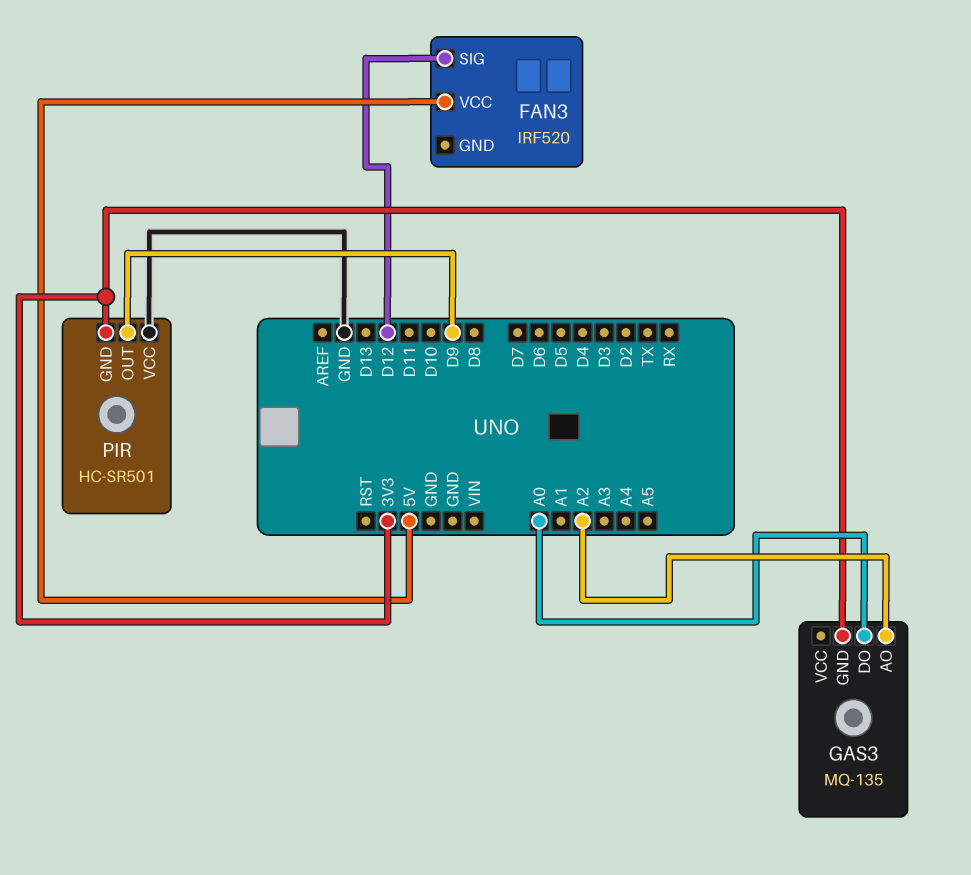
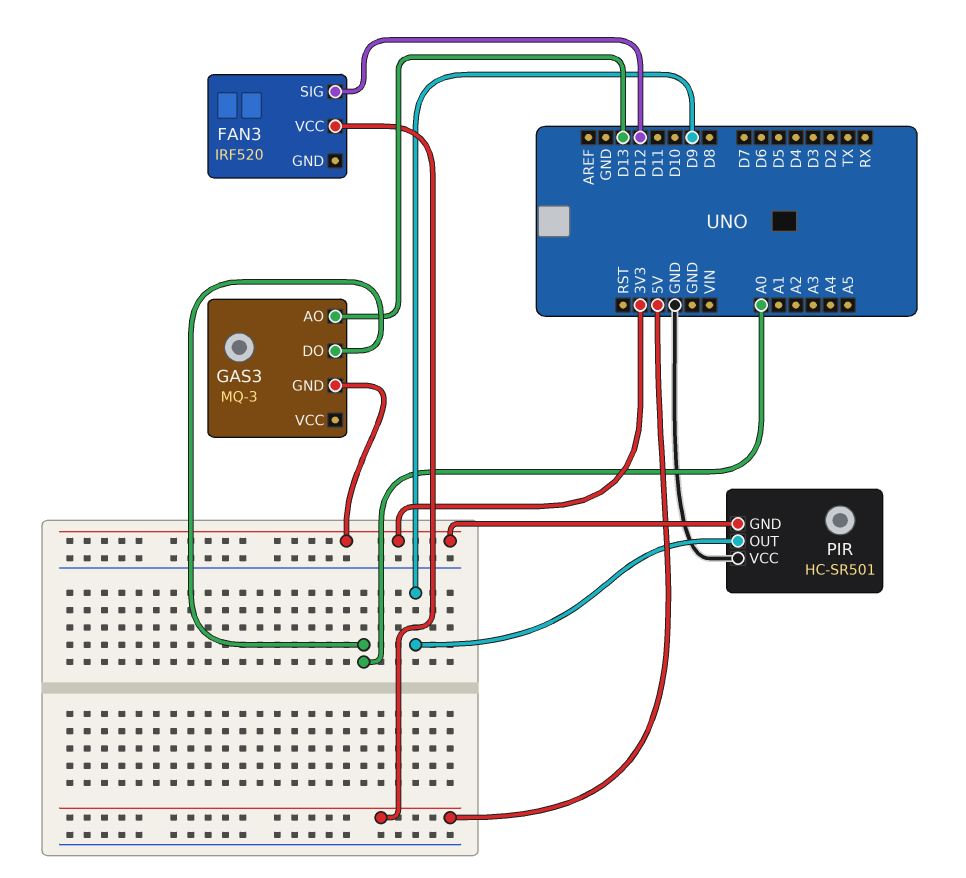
GAS3: MQ-135 -> MQ-3
GAS3 pin AO: A2 -> D13

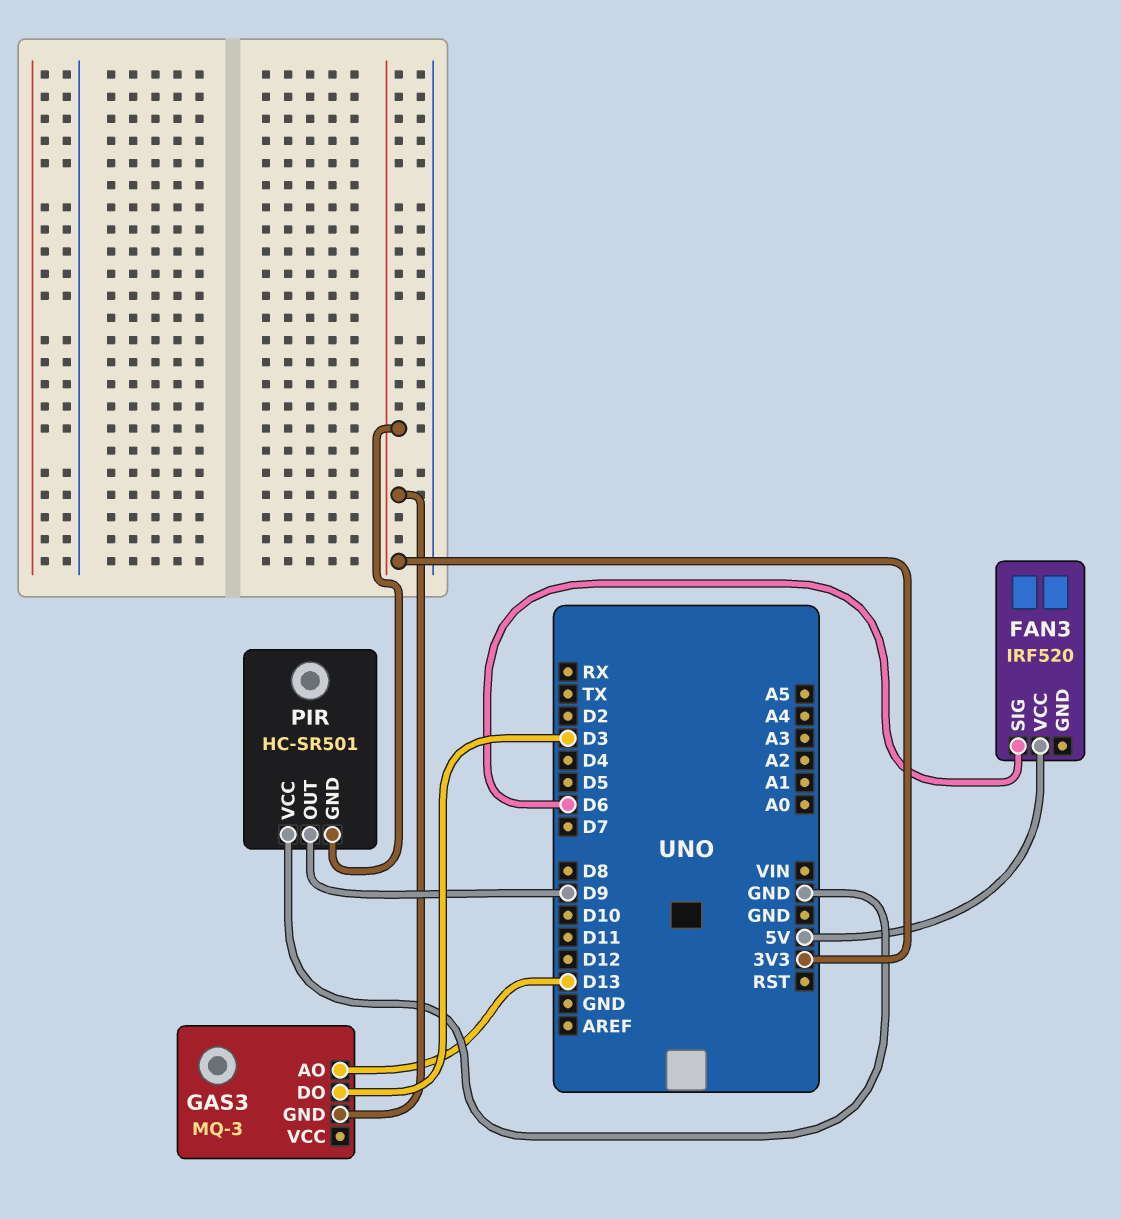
FAN3 pin SIG: D12 -> D6
GAS3 pin DO: A0 -> D3

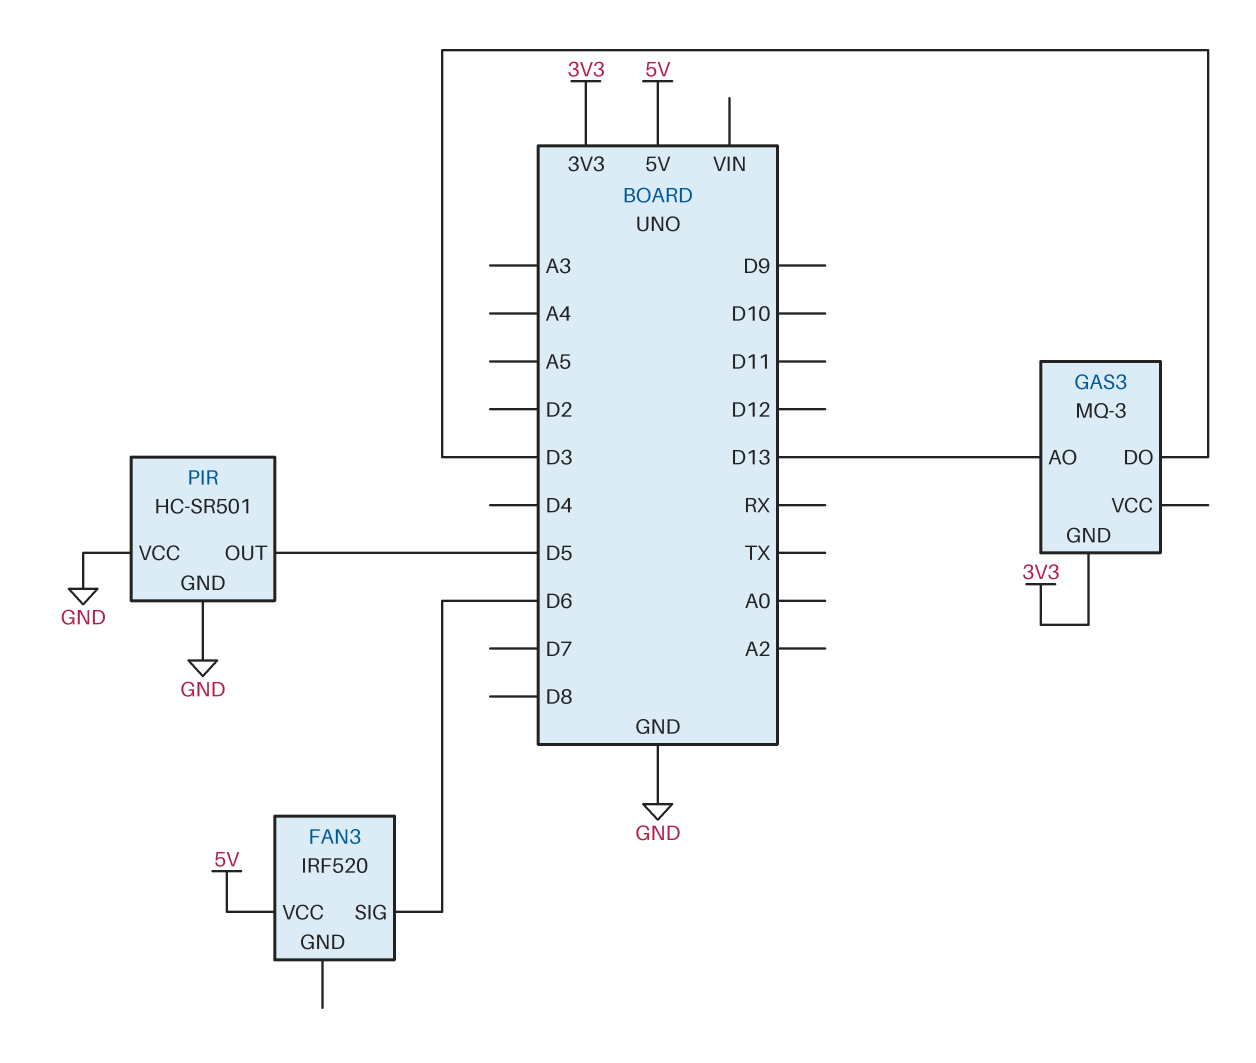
PIR pin GND: 3V3 -> GND
PIR pin OUT: D9 -> D5

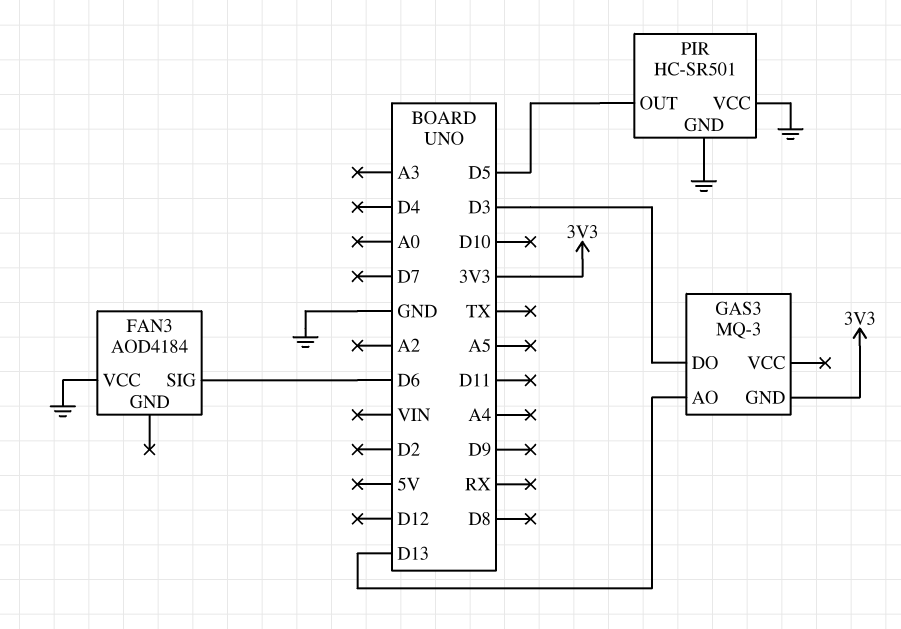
FAN3: IRF520 -> AOD4184
FAN3 pin VCC: 5V -> GND

